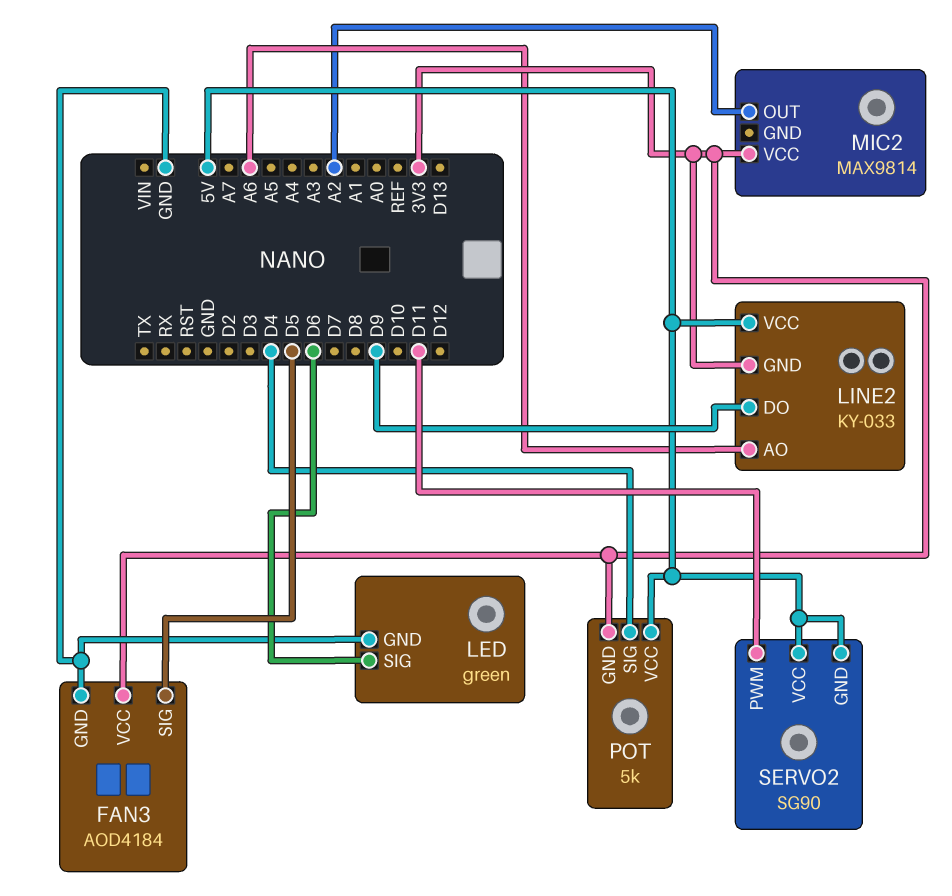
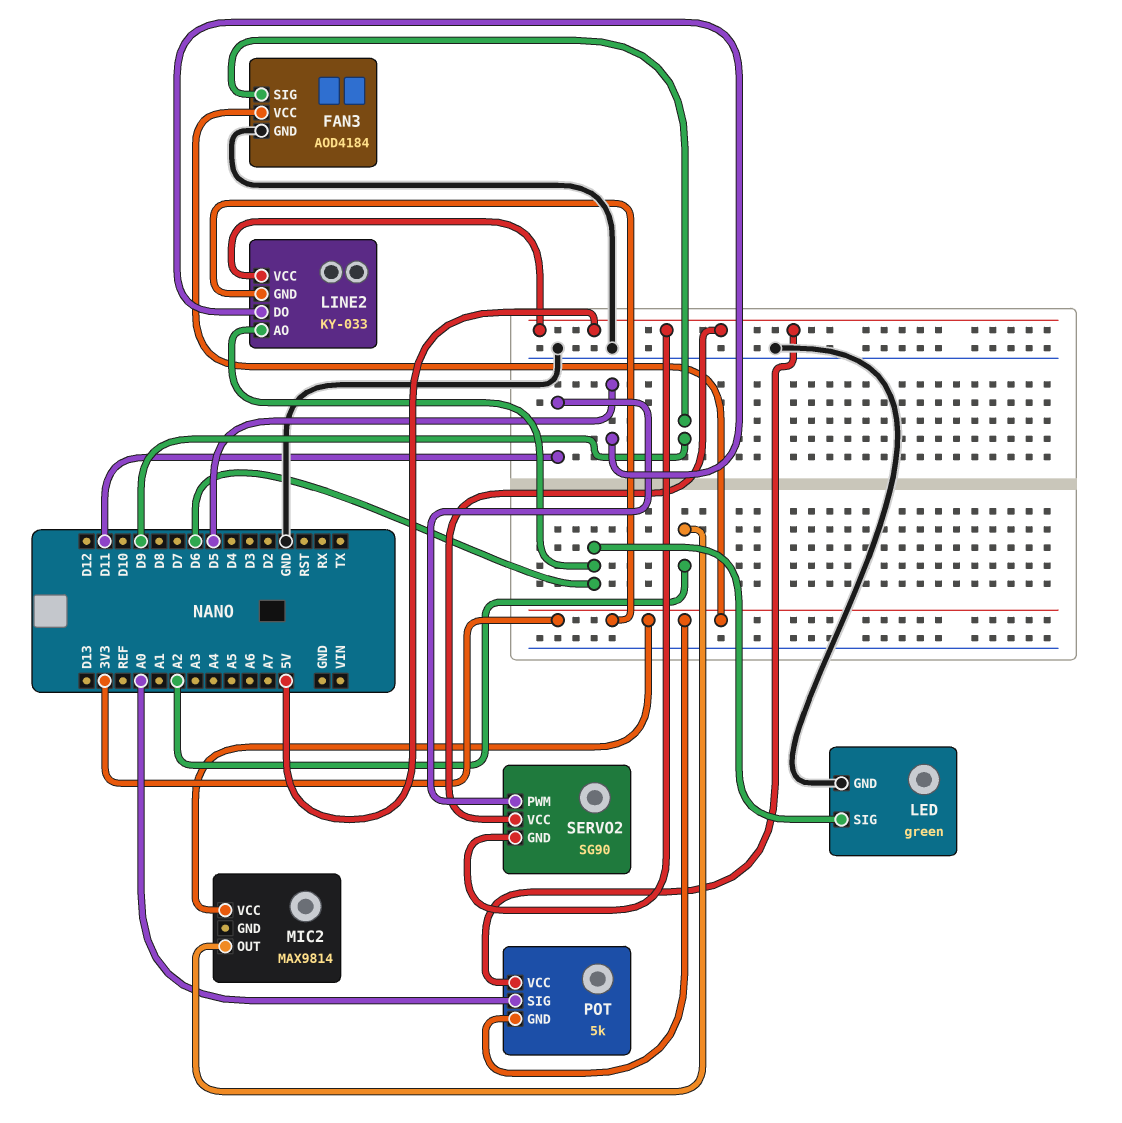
FAN3 pin SIG: D5 -> D9
LINE2 pin AO: A6 -> D6
LINE2 pin DO: D9 -> D5
POT pin SIG: D4 -> A0

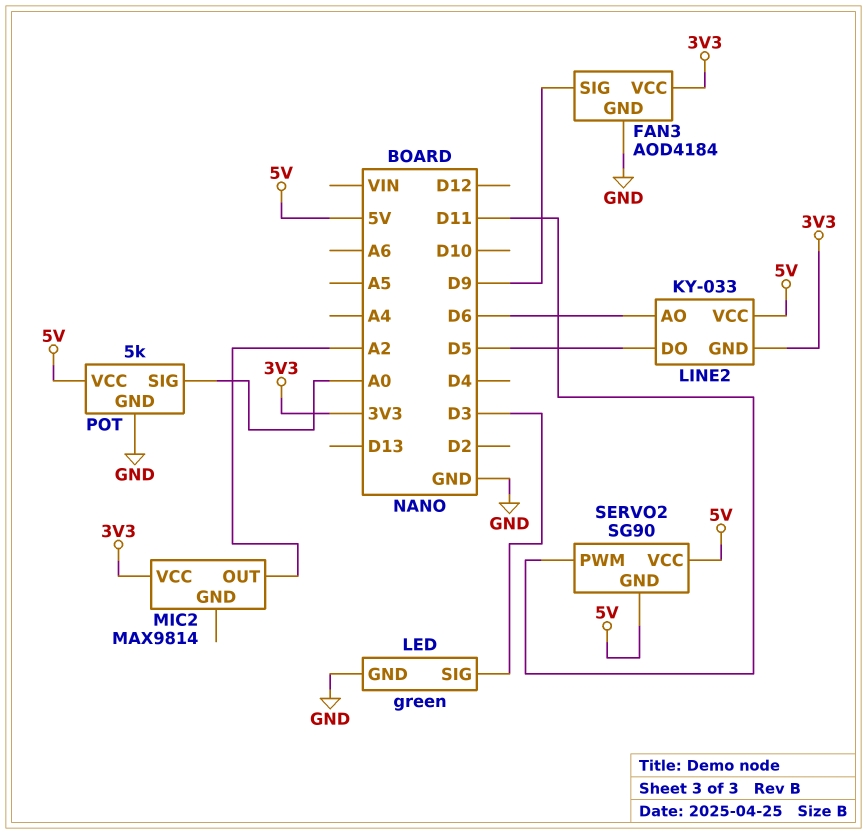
LED pin SIG: D6 -> D3
POT pin GND: 3V3 -> GND

